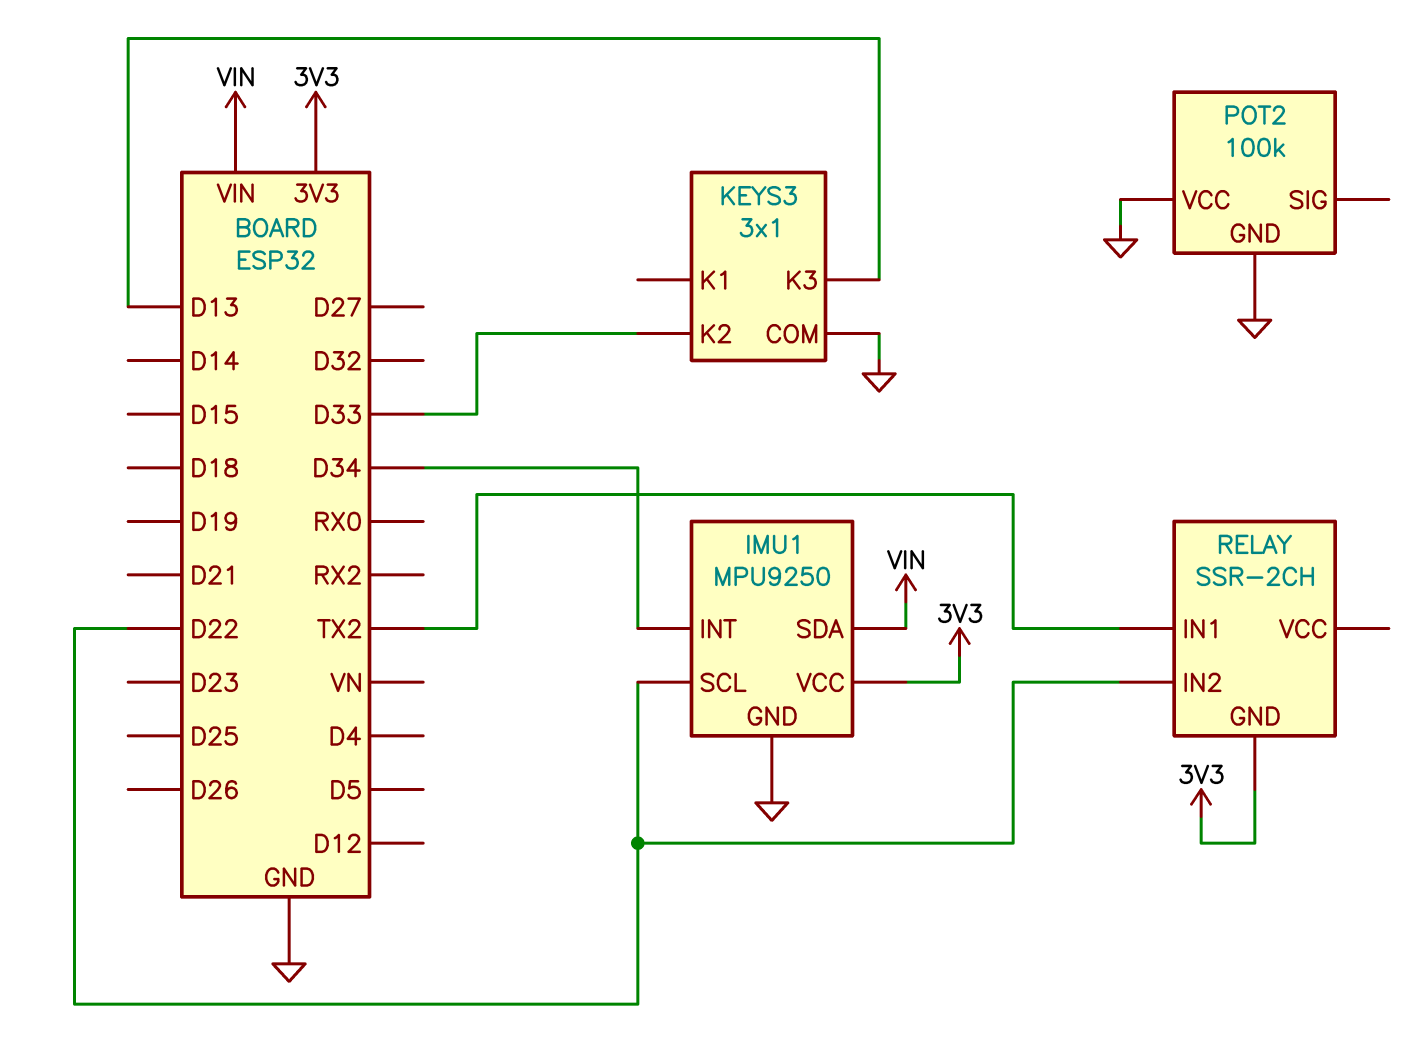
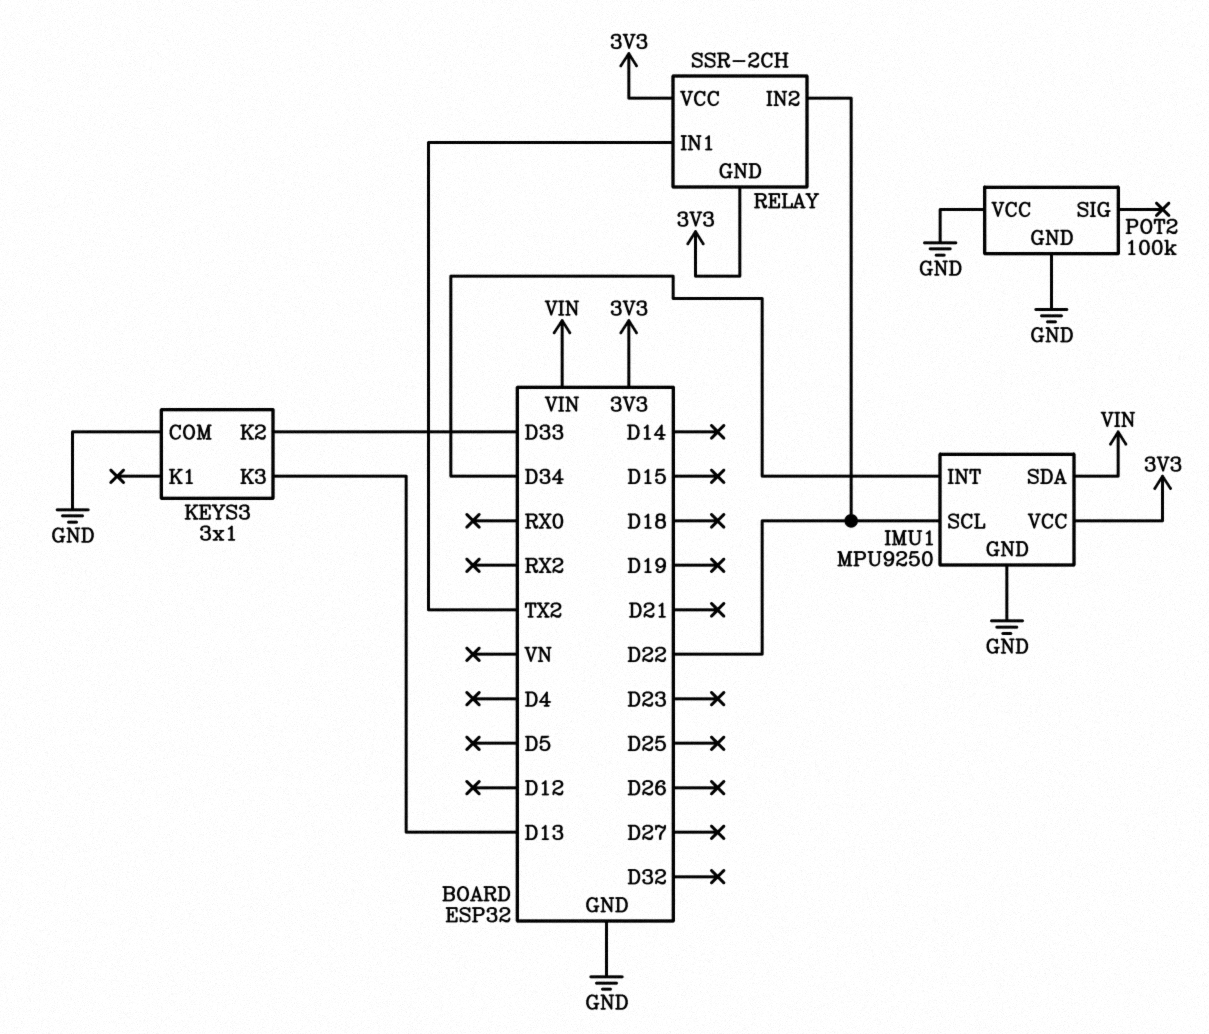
RELAY pin VCC: none -> 3V3

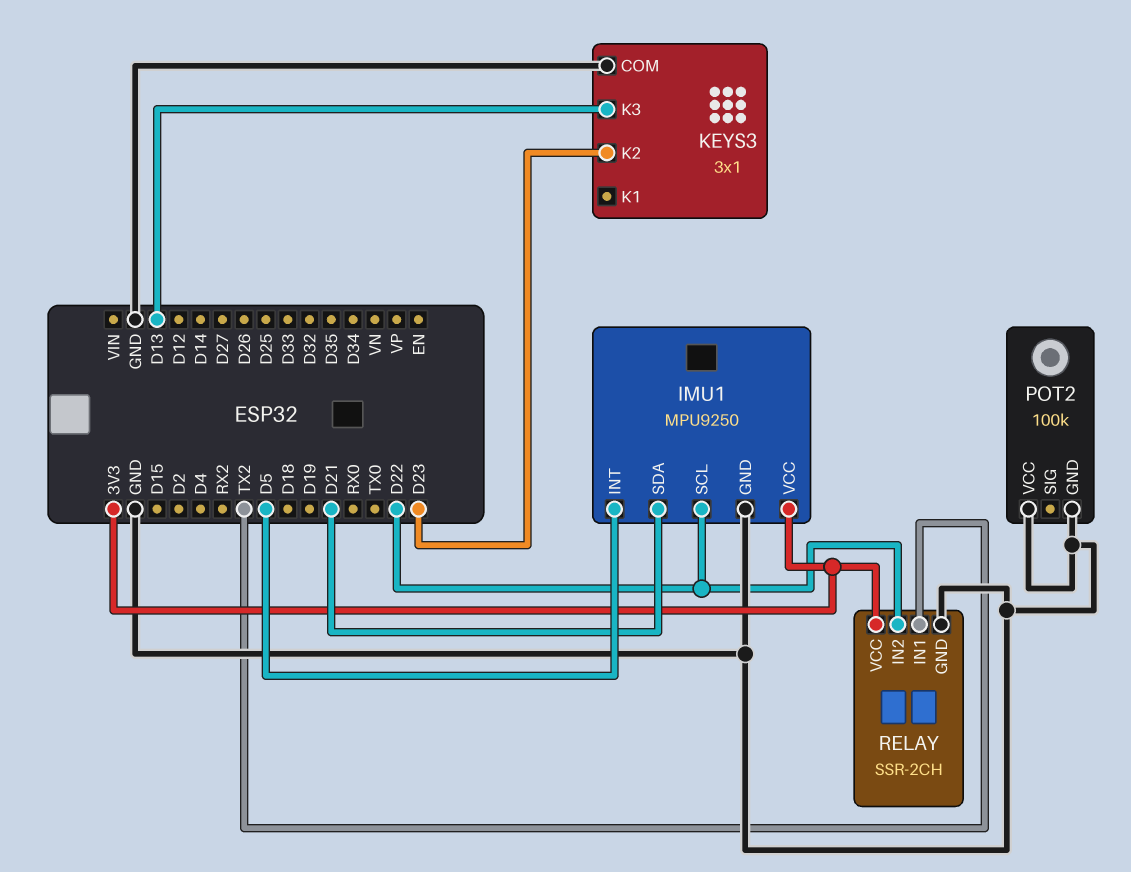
IMU1 pin INT: D34 -> D5
IMU1 pin SDA: VIN -> D21
KEYS3 pin K2: D33 -> D23
RELAY pin GND: 3V3 -> GND

